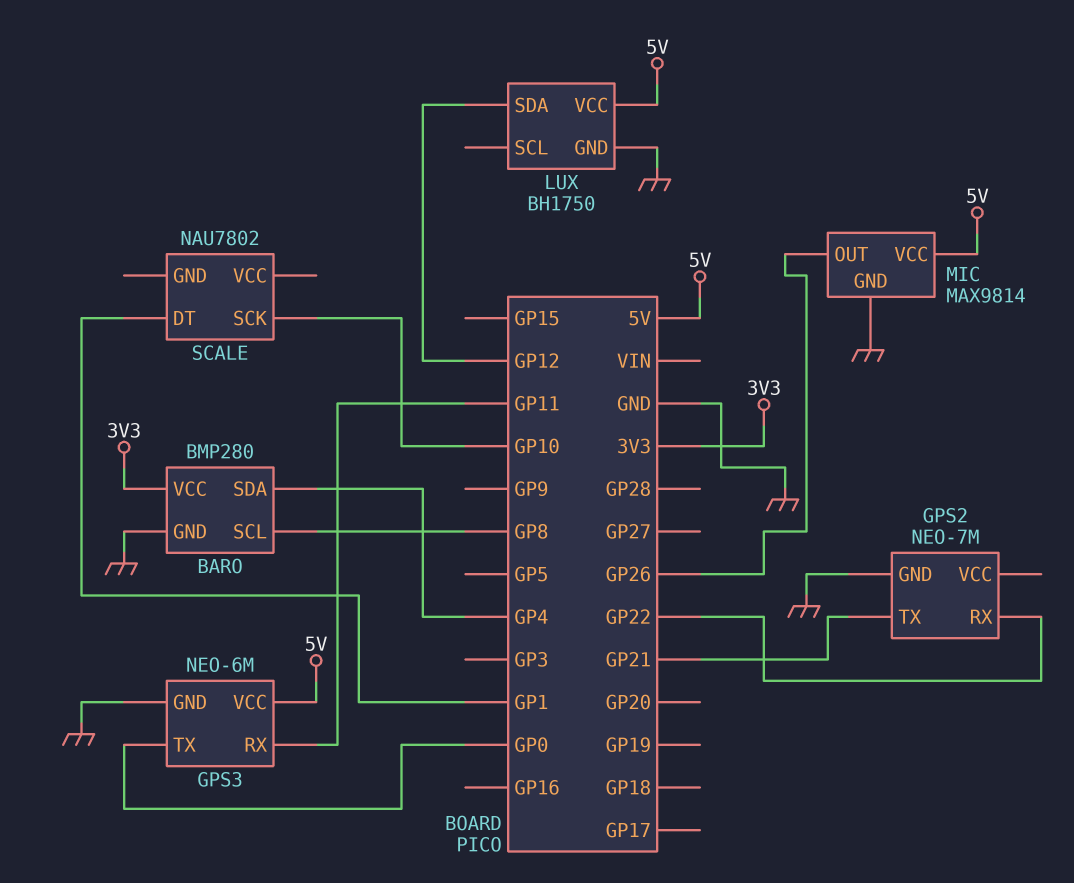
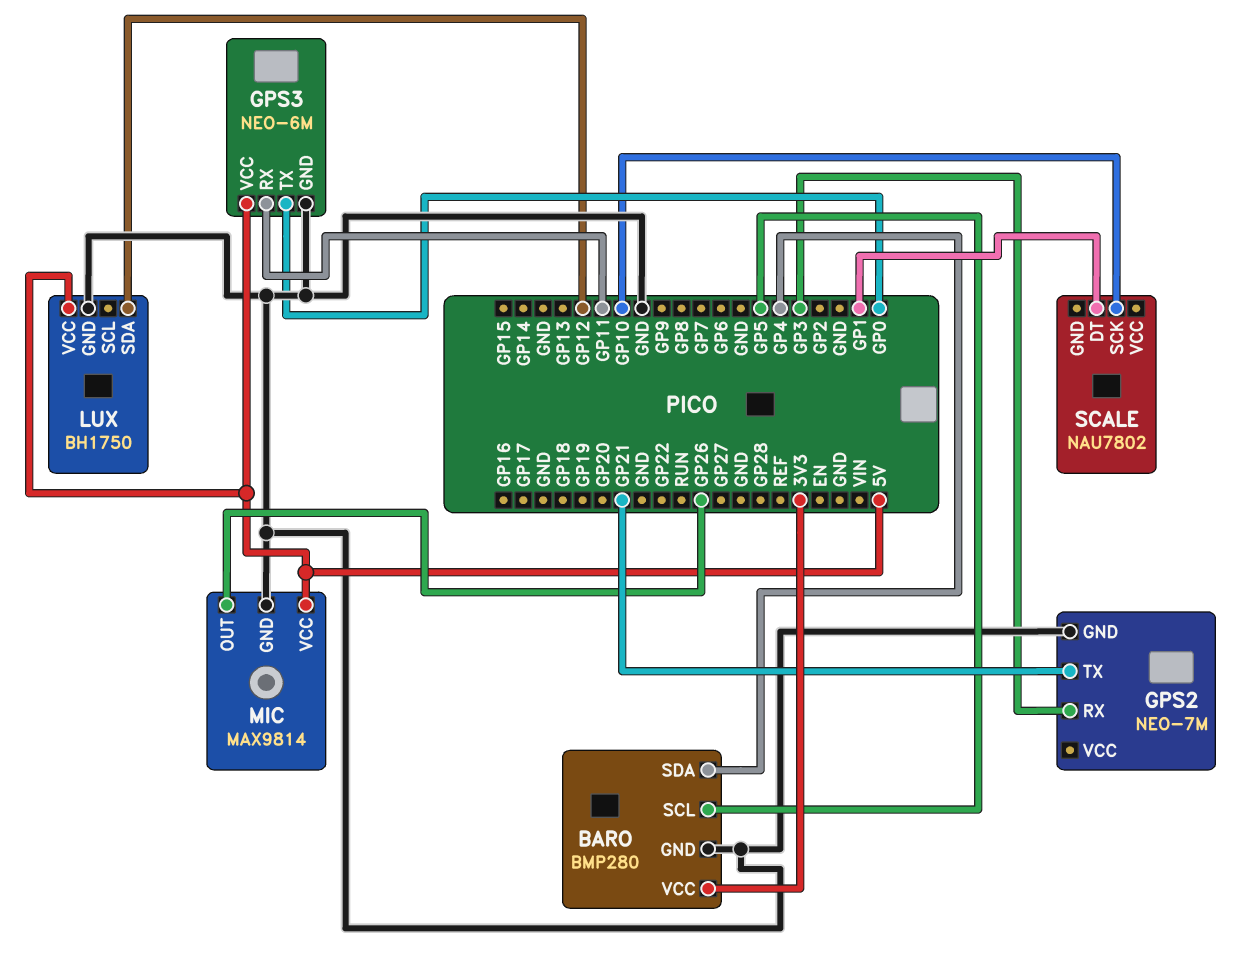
BARO pin SCL: GP8 -> GP5
GPS2 pin RX: GP22 -> GP3

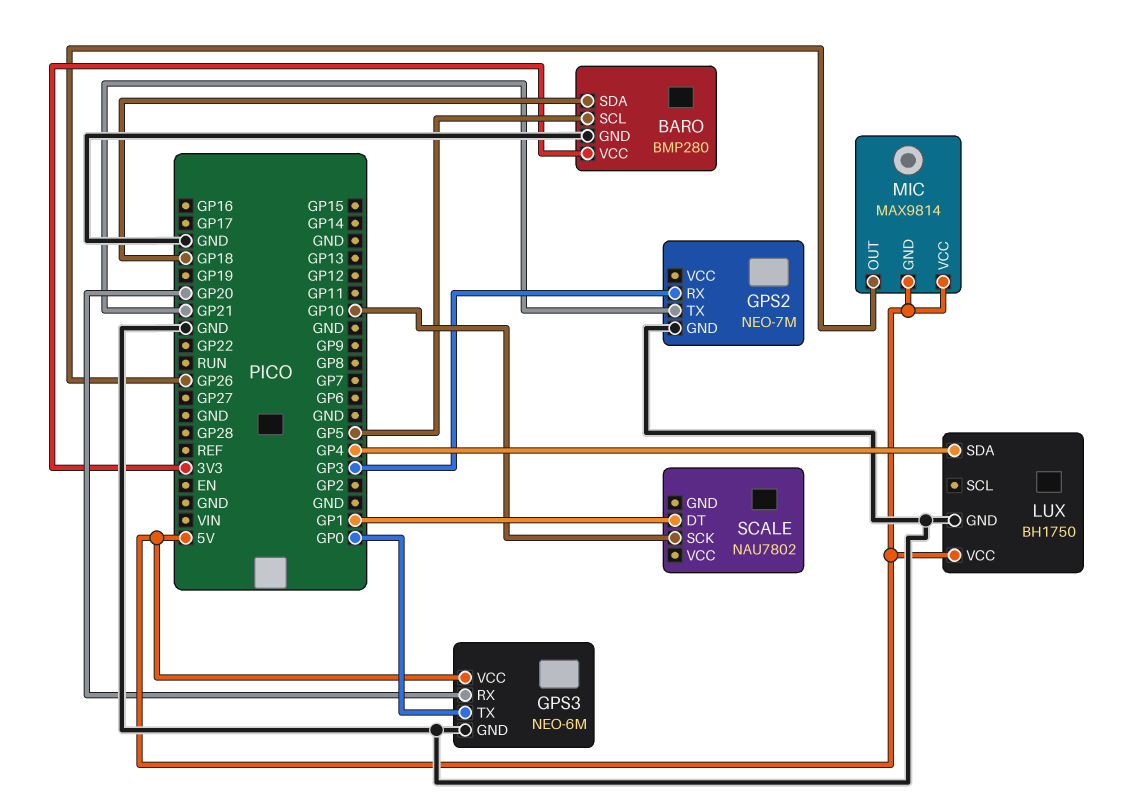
BARO pin SDA: GP4 -> GP18
GPS3 pin RX: GP11 -> GP20
LUX pin SDA: GP12 -> GP4
MIC pin GND: GND -> 5V

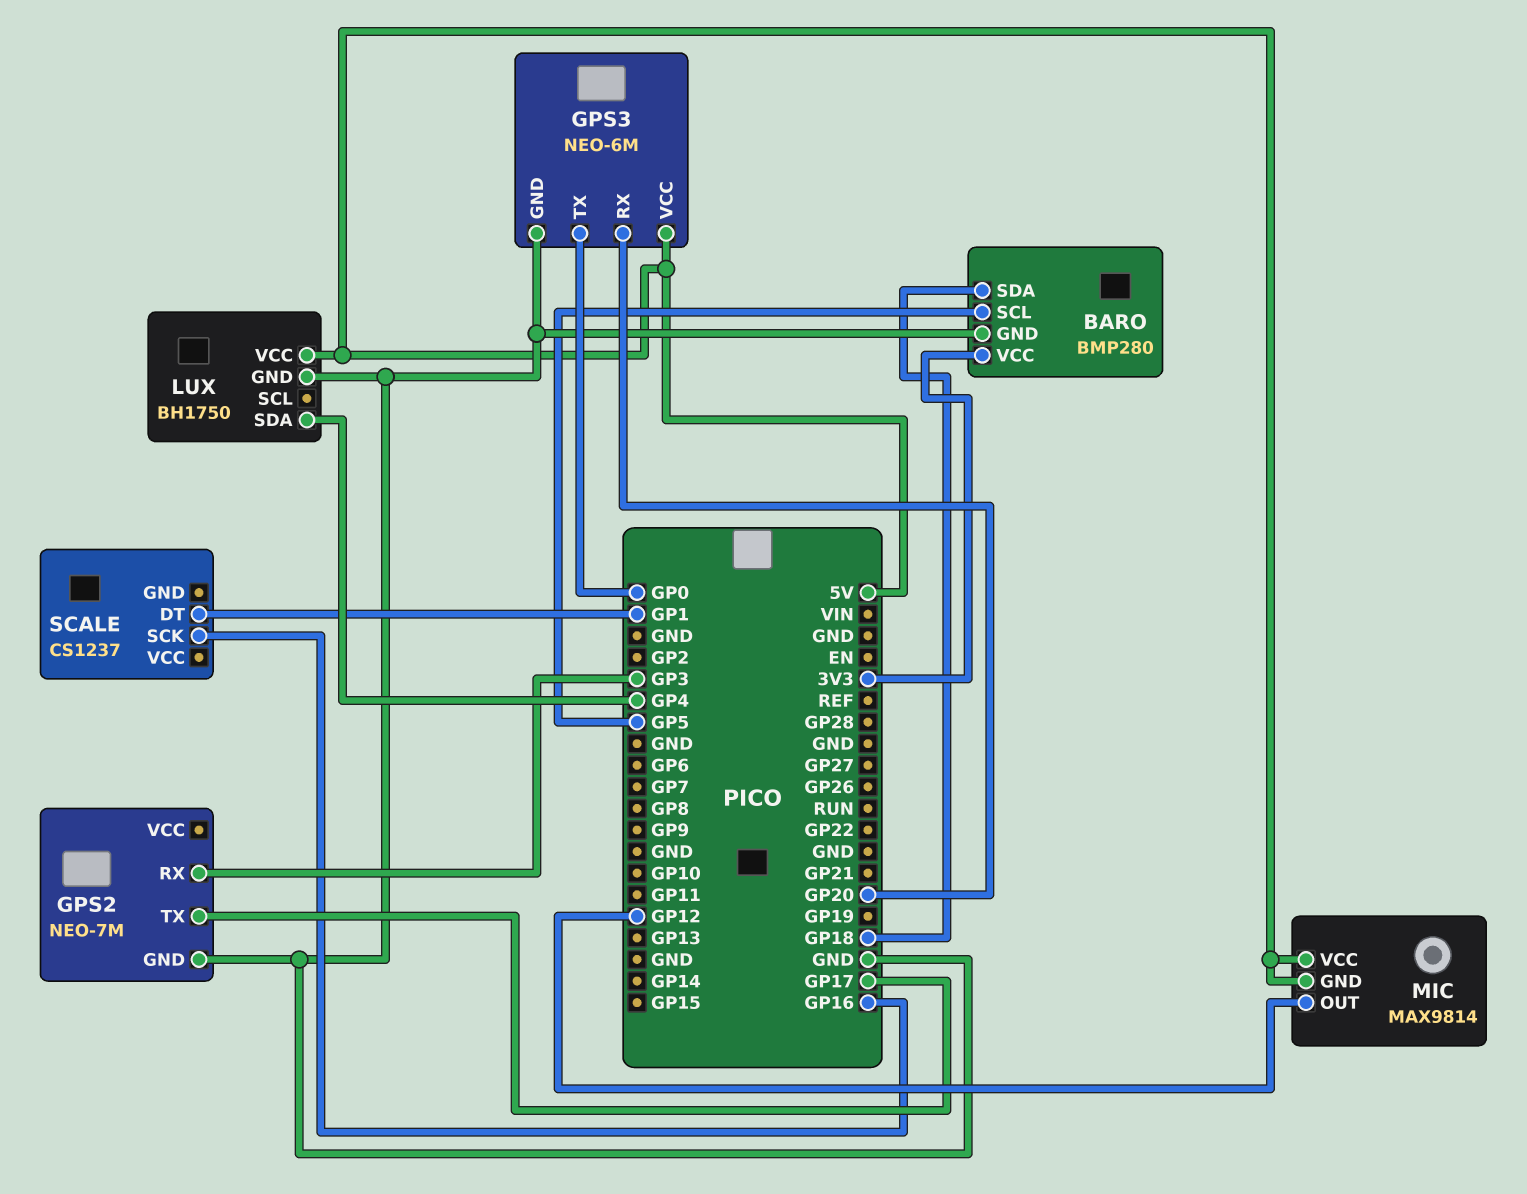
GPS2 pin TX: GP21 -> GP17
MIC pin OUT: GP26 -> GP12
SCALE: NAU7802 -> CS1237
SCALE pin SCK: GP10 -> GP16

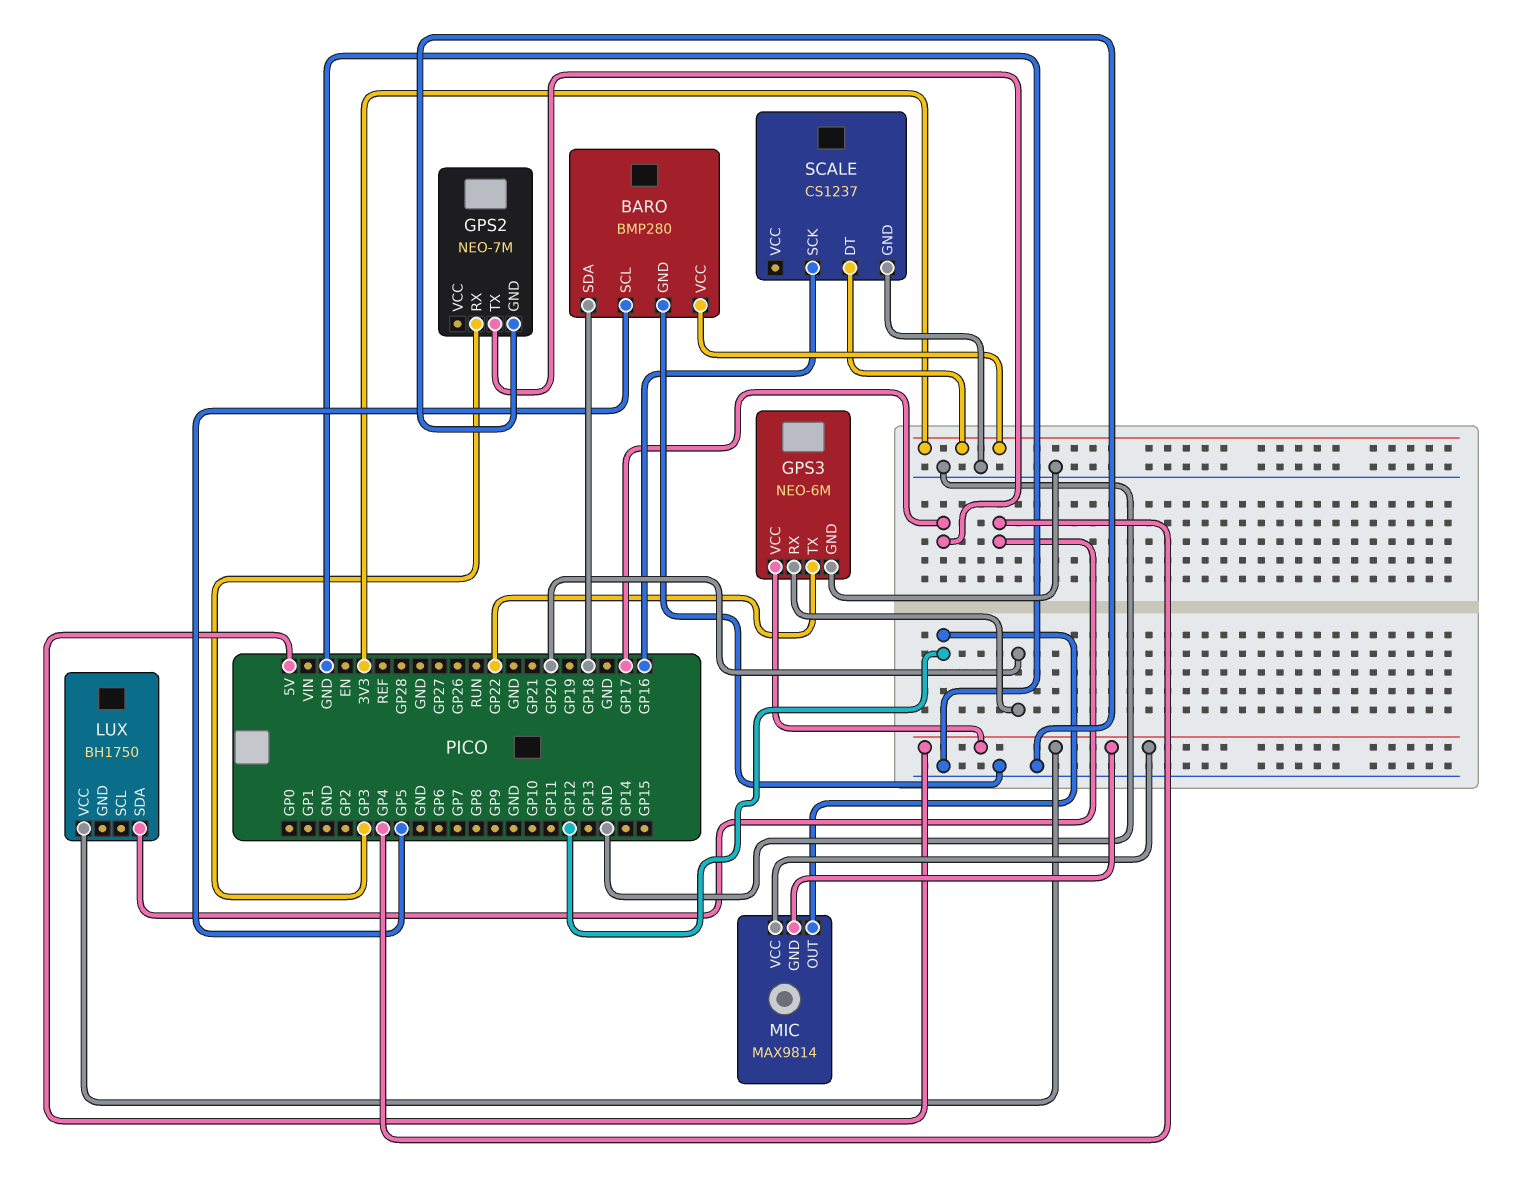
GPS3 pin TX: GP0 -> GP22
LUX pin GND: GND -> none
SCALE pin DT: GP1 -> 3V3
SCALE pin GND: none -> GND

